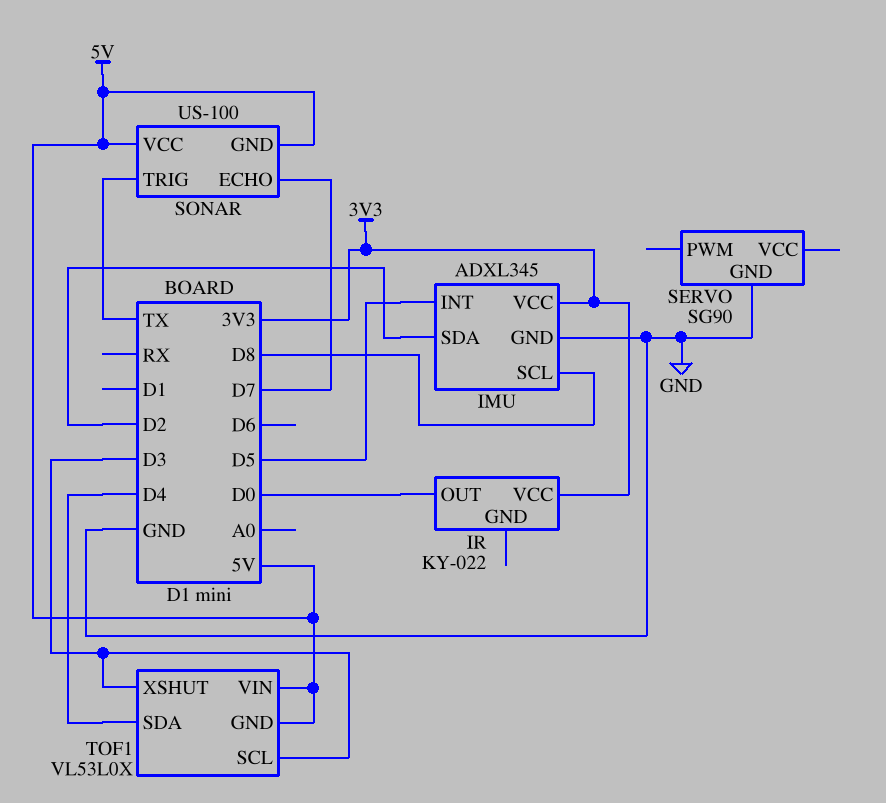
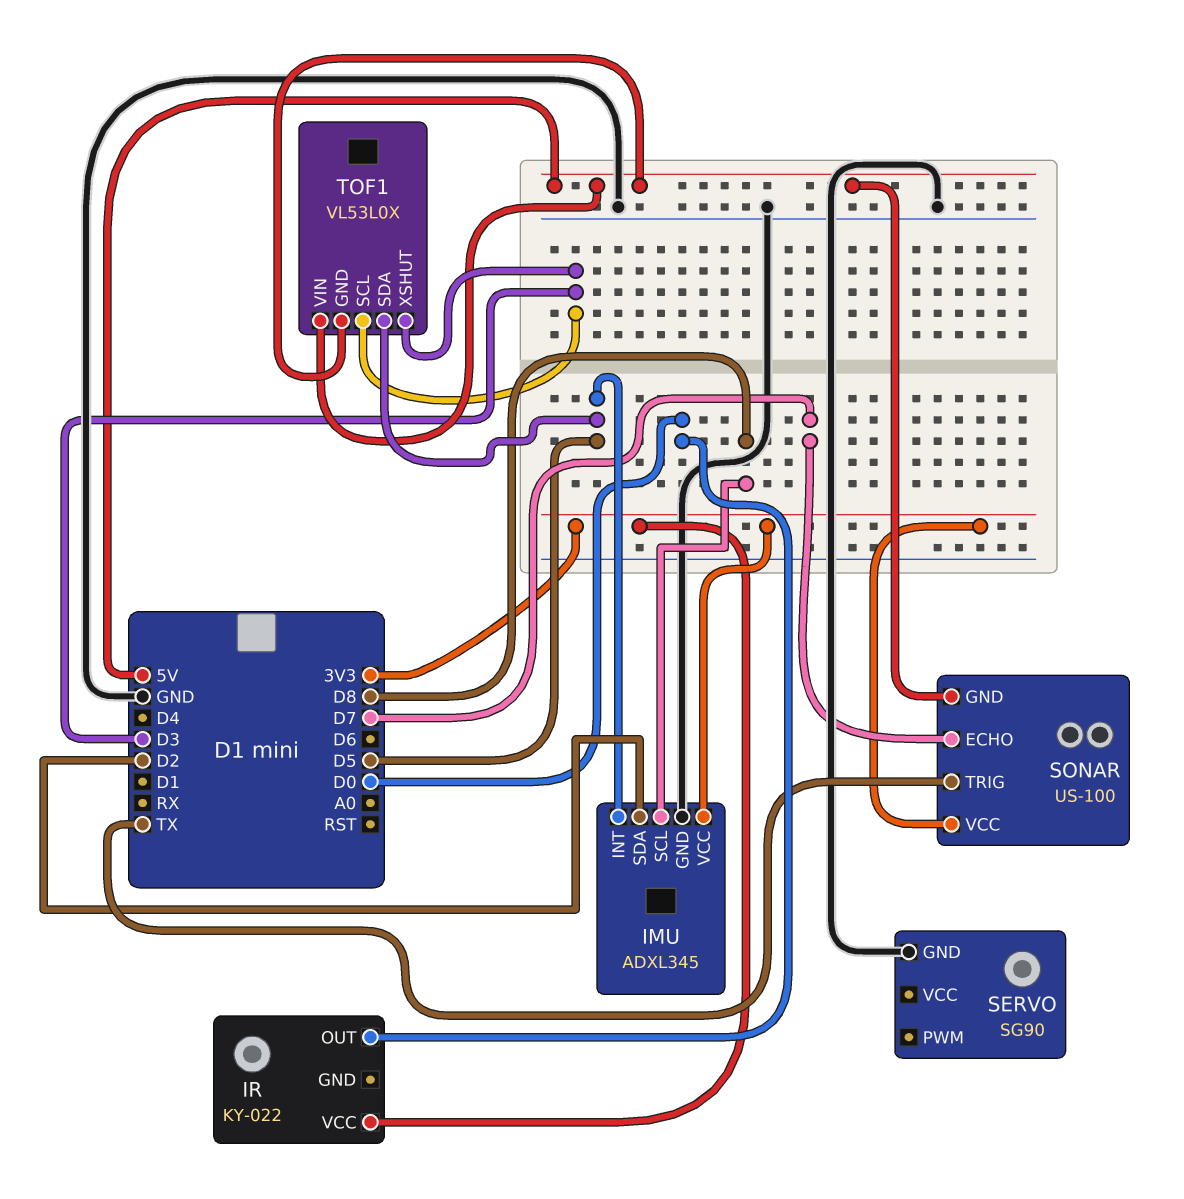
SONAR pin VCC: 5V -> 3V3
TOF1 pin SDA: D4 -> D5

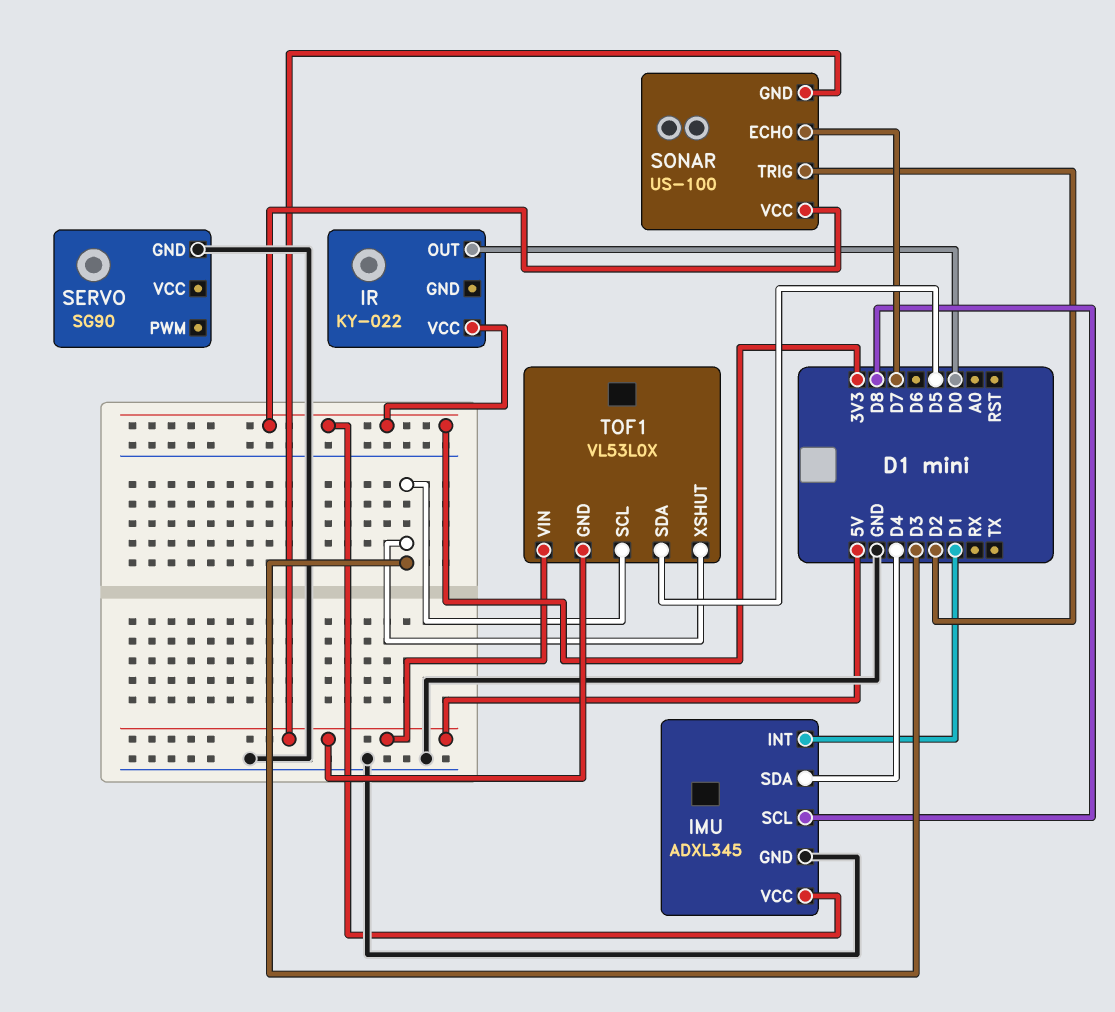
IMU pin INT: D5 -> D1
IMU pin SDA: D2 -> D4
SONAR pin TRIG: TX -> D2

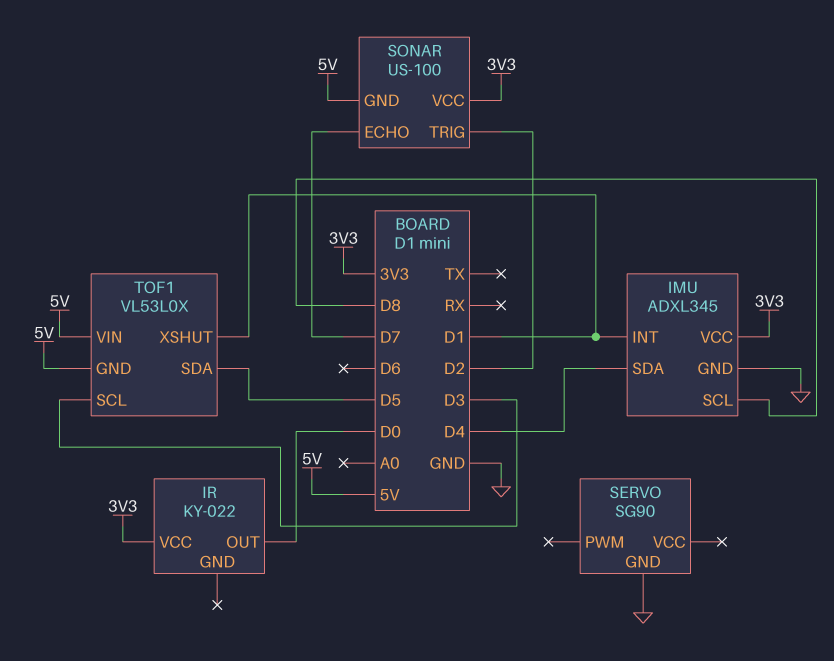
TOF1 pin XSHUT: D3 -> D1

